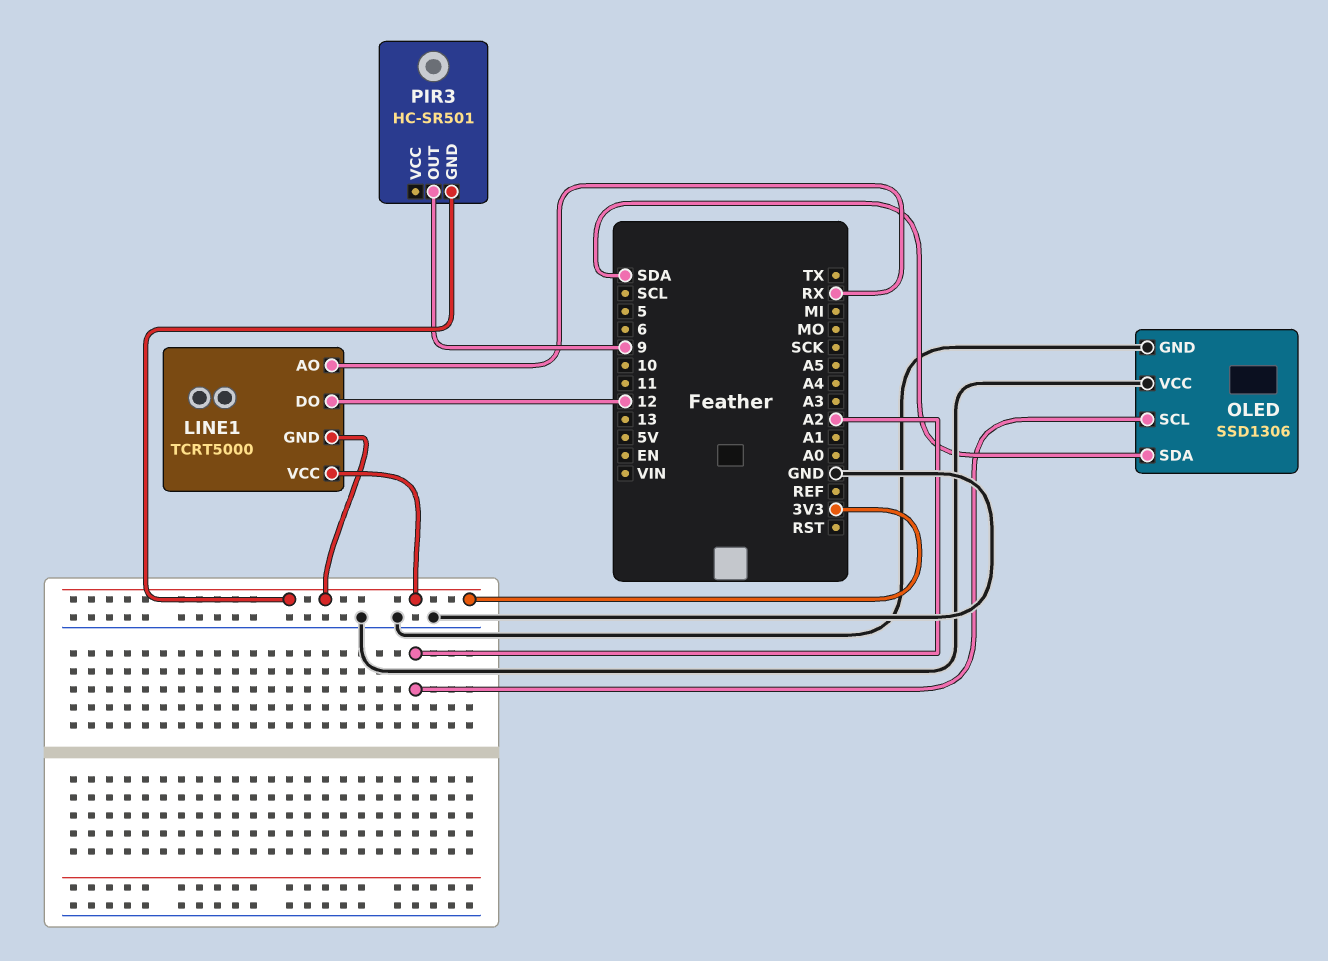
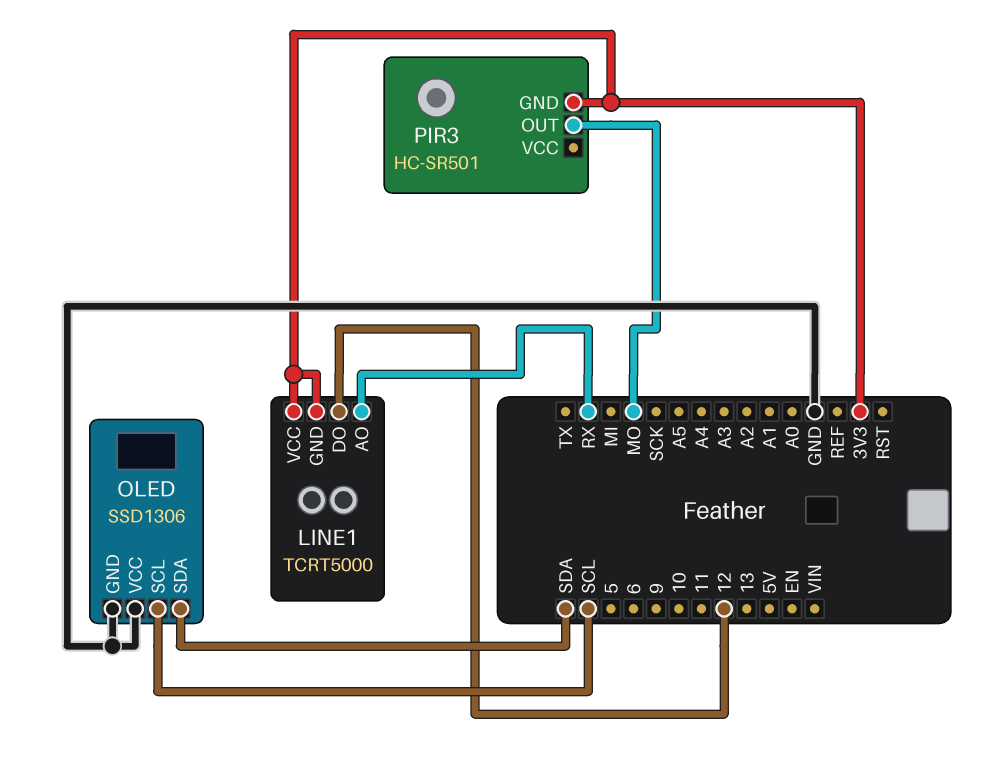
OLED pin SCL: A2 -> SCL
PIR3 pin OUT: 9 -> MO

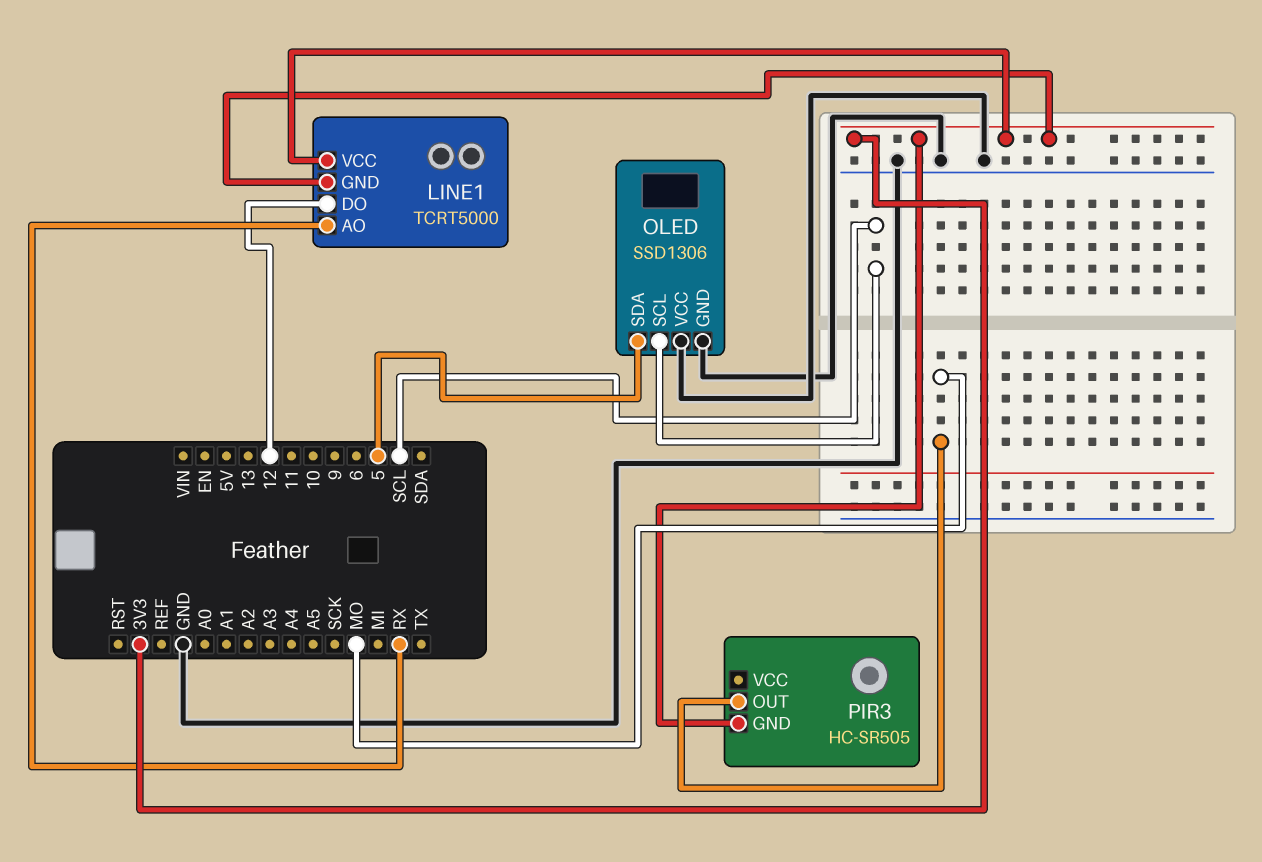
OLED pin SDA: SDA -> 5
PIR3: HC-SR501 -> HC-SR505

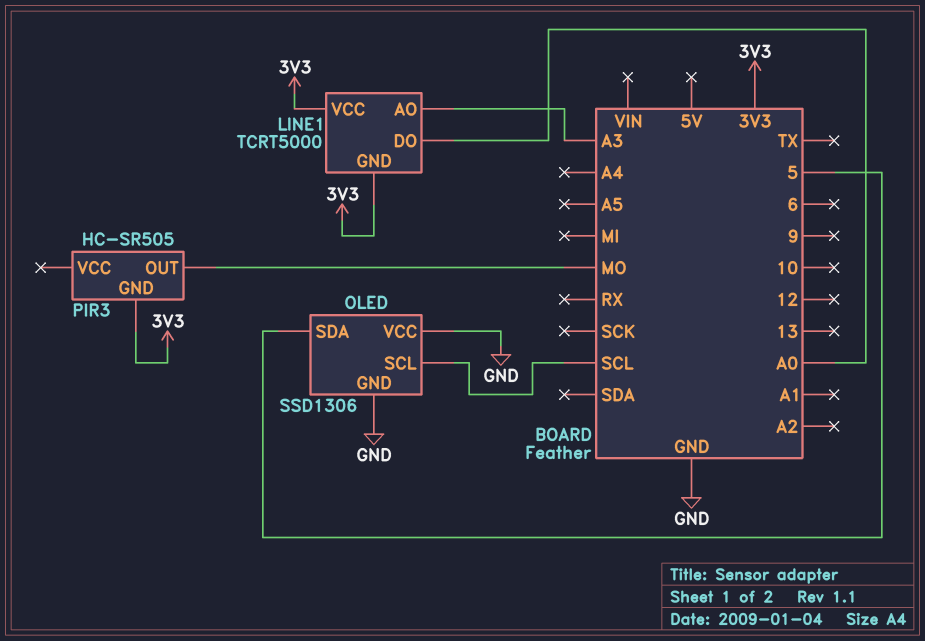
LINE1 pin AO: RX -> A3
LINE1 pin DO: 12 -> A0

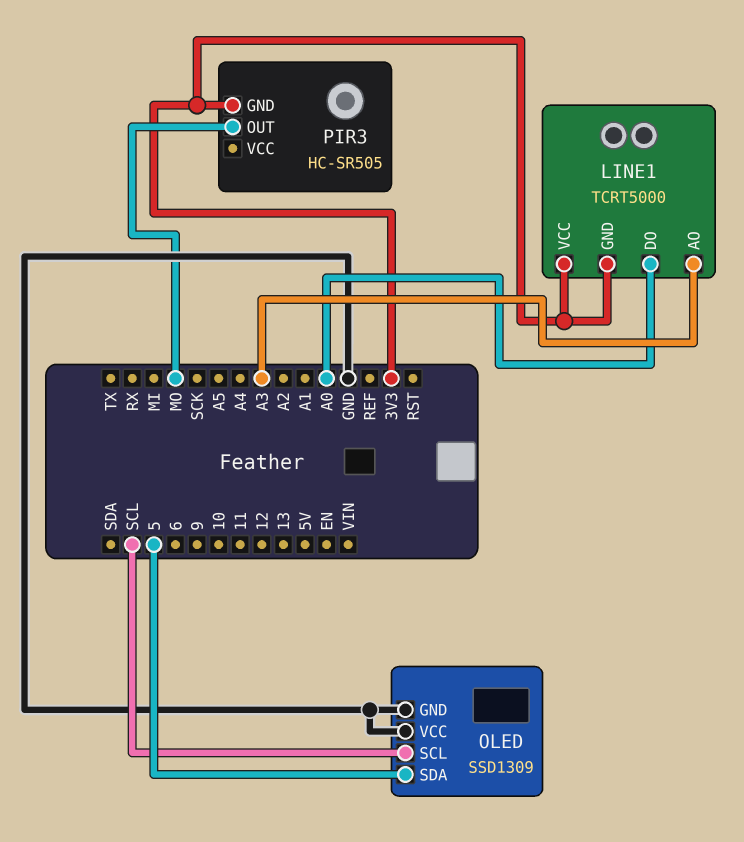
OLED: SSD1306 -> SSD1309

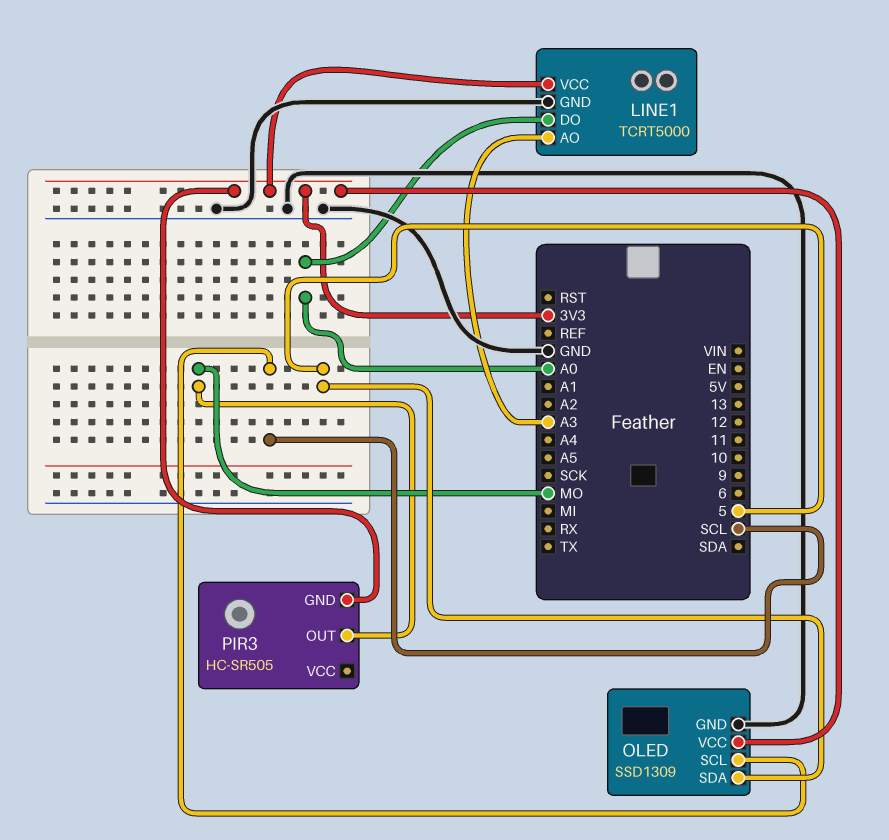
LINE1 pin GND: 3V3 -> GND
OLED pin VCC: GND -> 3V3

